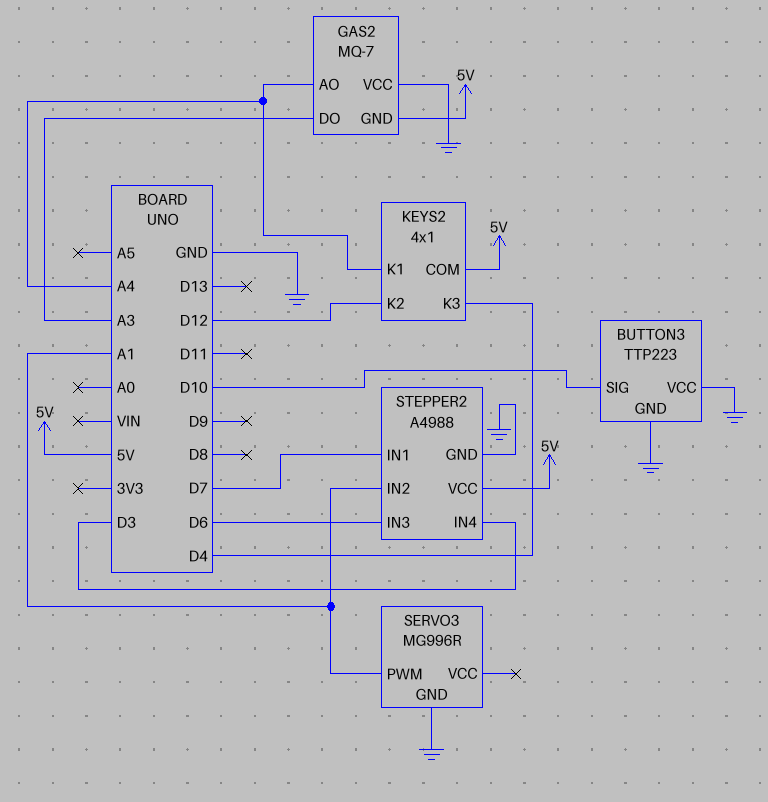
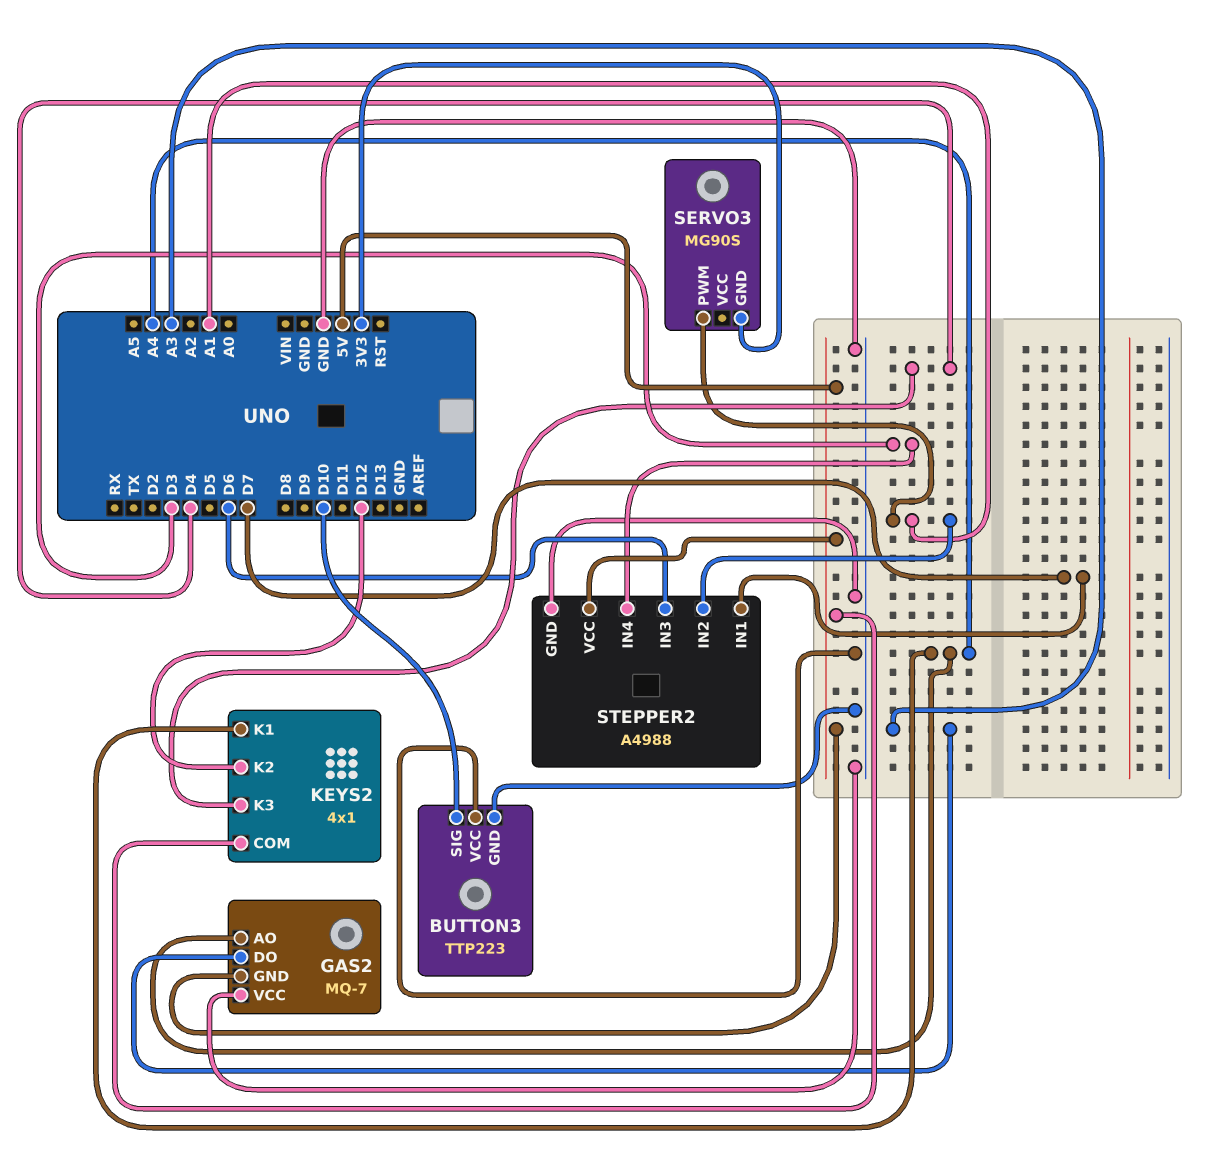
SERVO3: MG996R -> MG90S
SERVO3 pin GND: GND -> 3V3

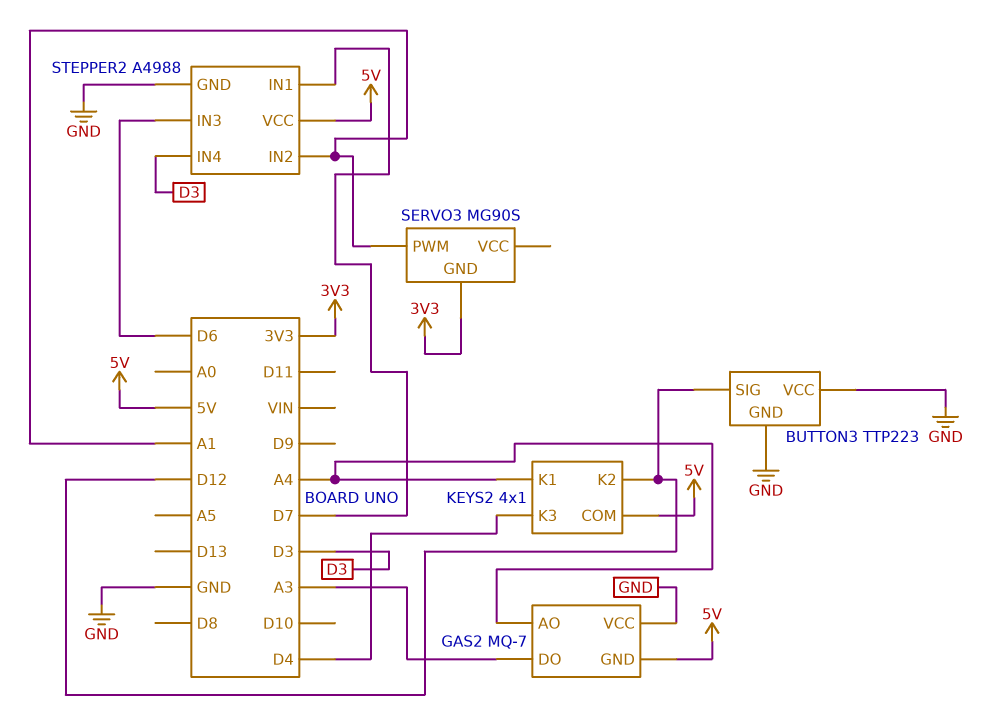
BUTTON3 pin SIG: D10 -> D12

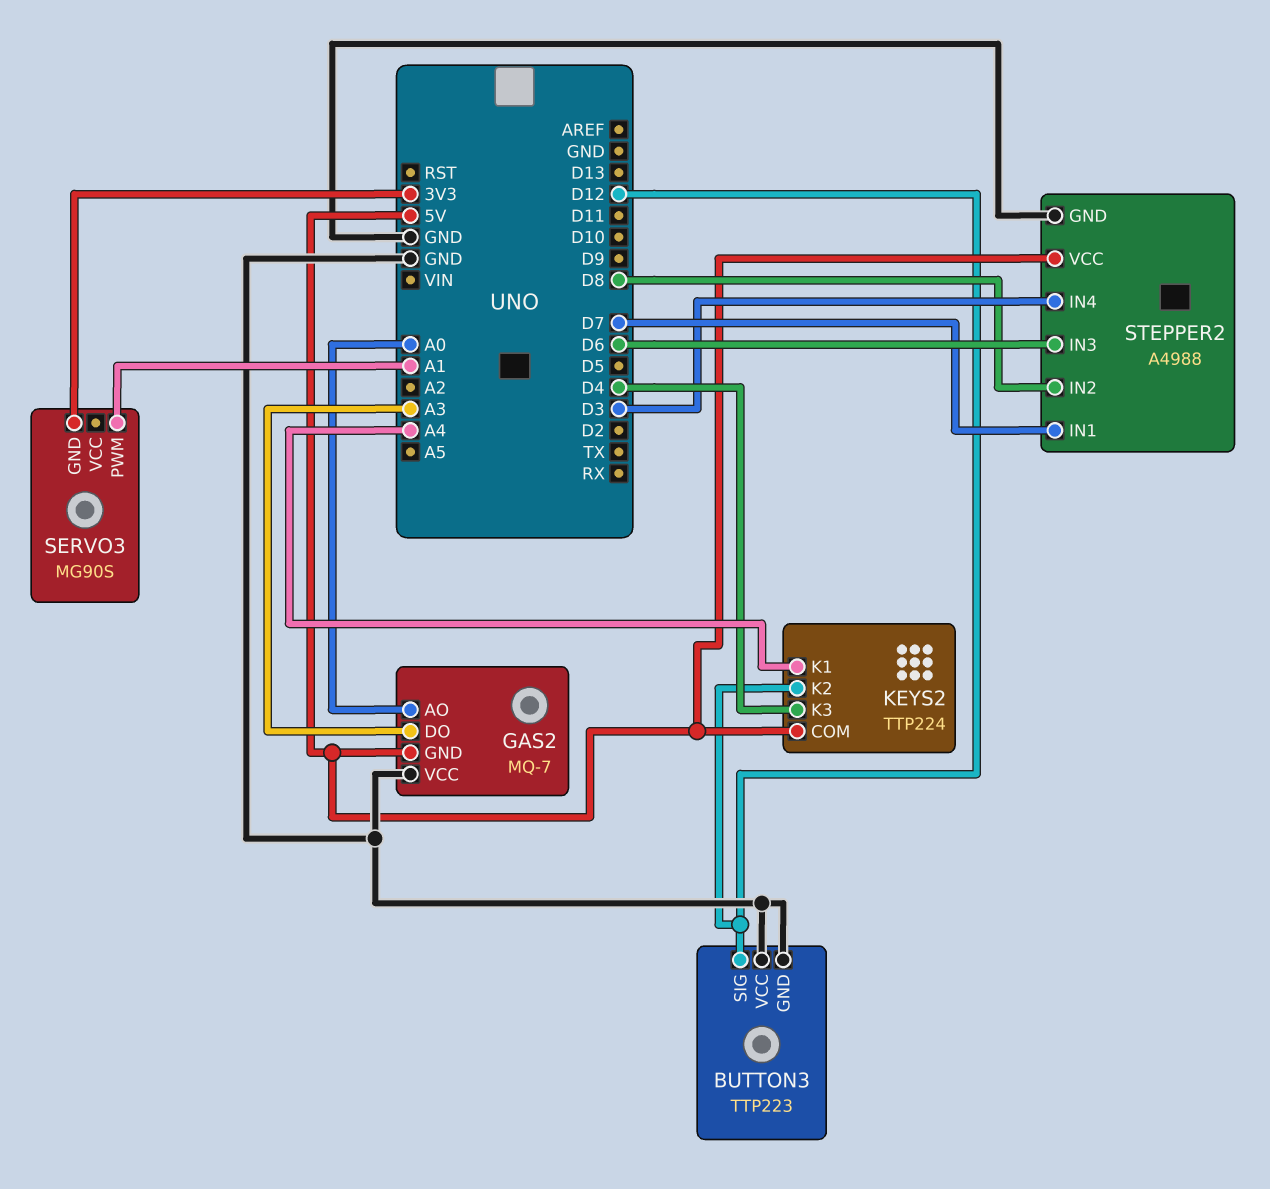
GAS2 pin AO: A4 -> A0
KEYS2: 4x1 -> TTP224
STEPPER2 pin IN2: A1 -> D8

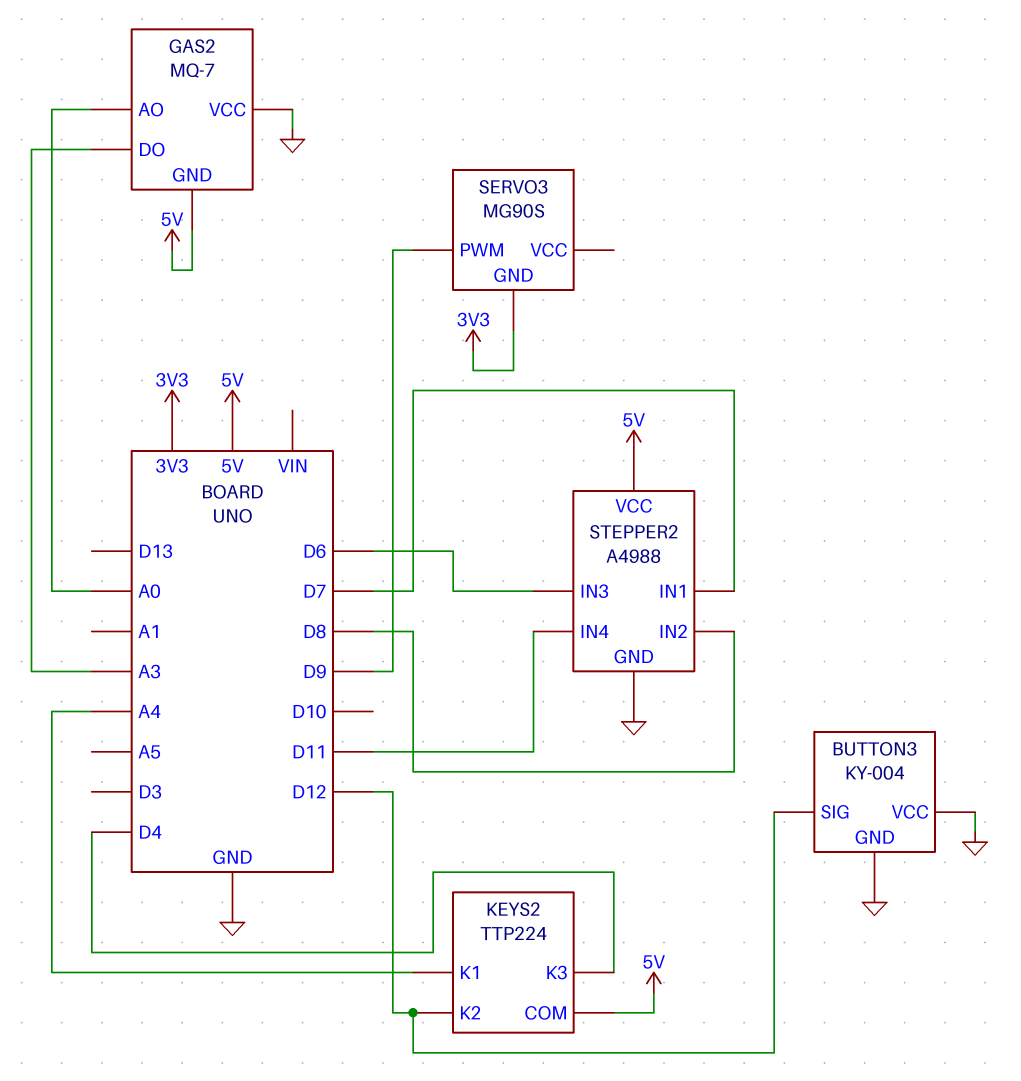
BUTTON3: TTP223 -> KY-004
SERVO3 pin PWM: A1 -> D9
STEPPER2 pin IN4: D3 -> D11

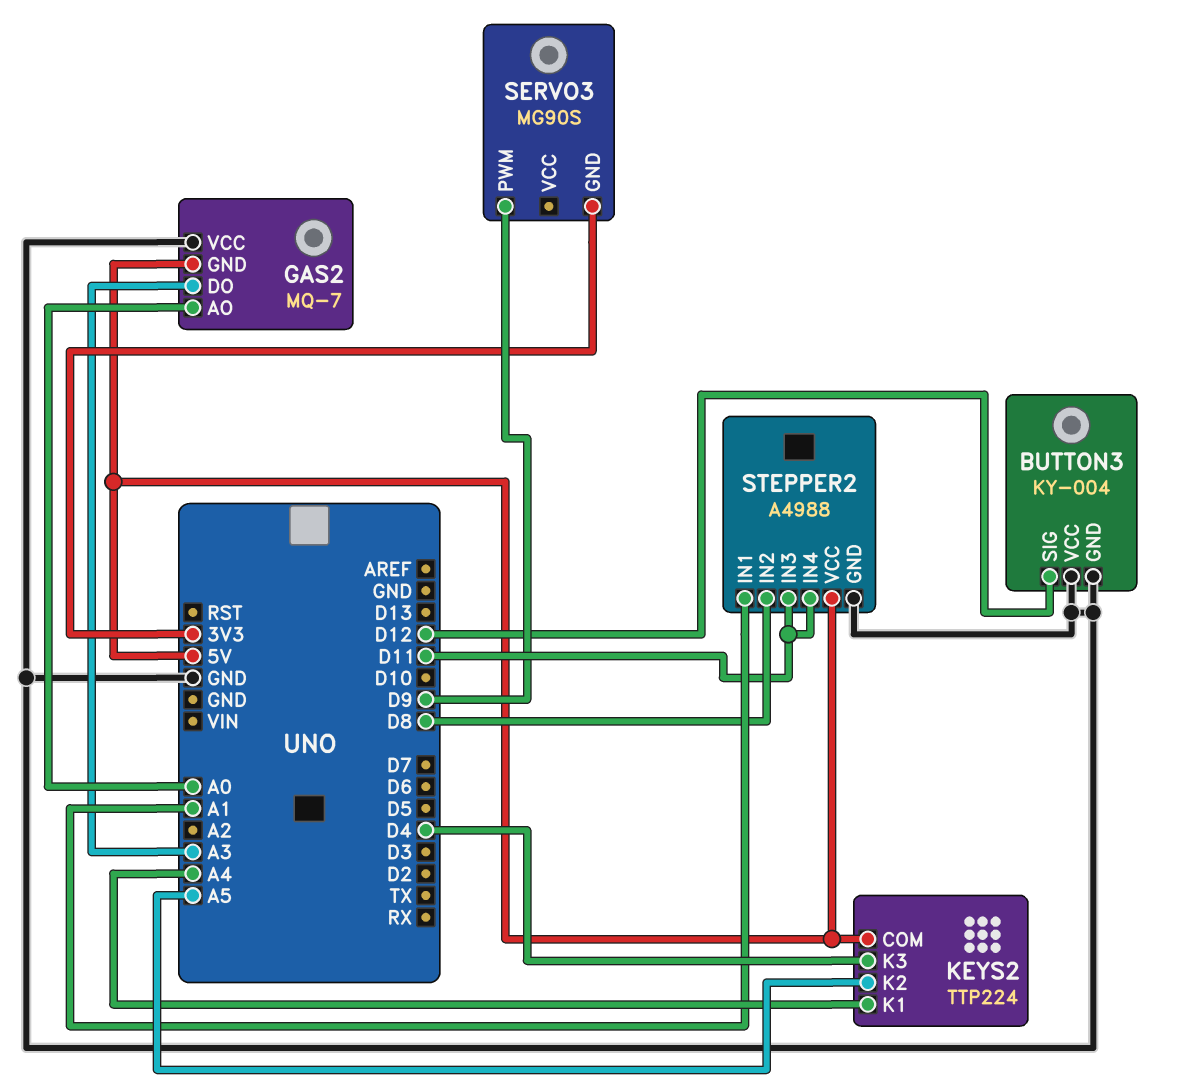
KEYS2 pin K2: D12 -> A5
STEPPER2 pin IN1: D7 -> A1
STEPPER2 pin IN3: D6 -> D11

